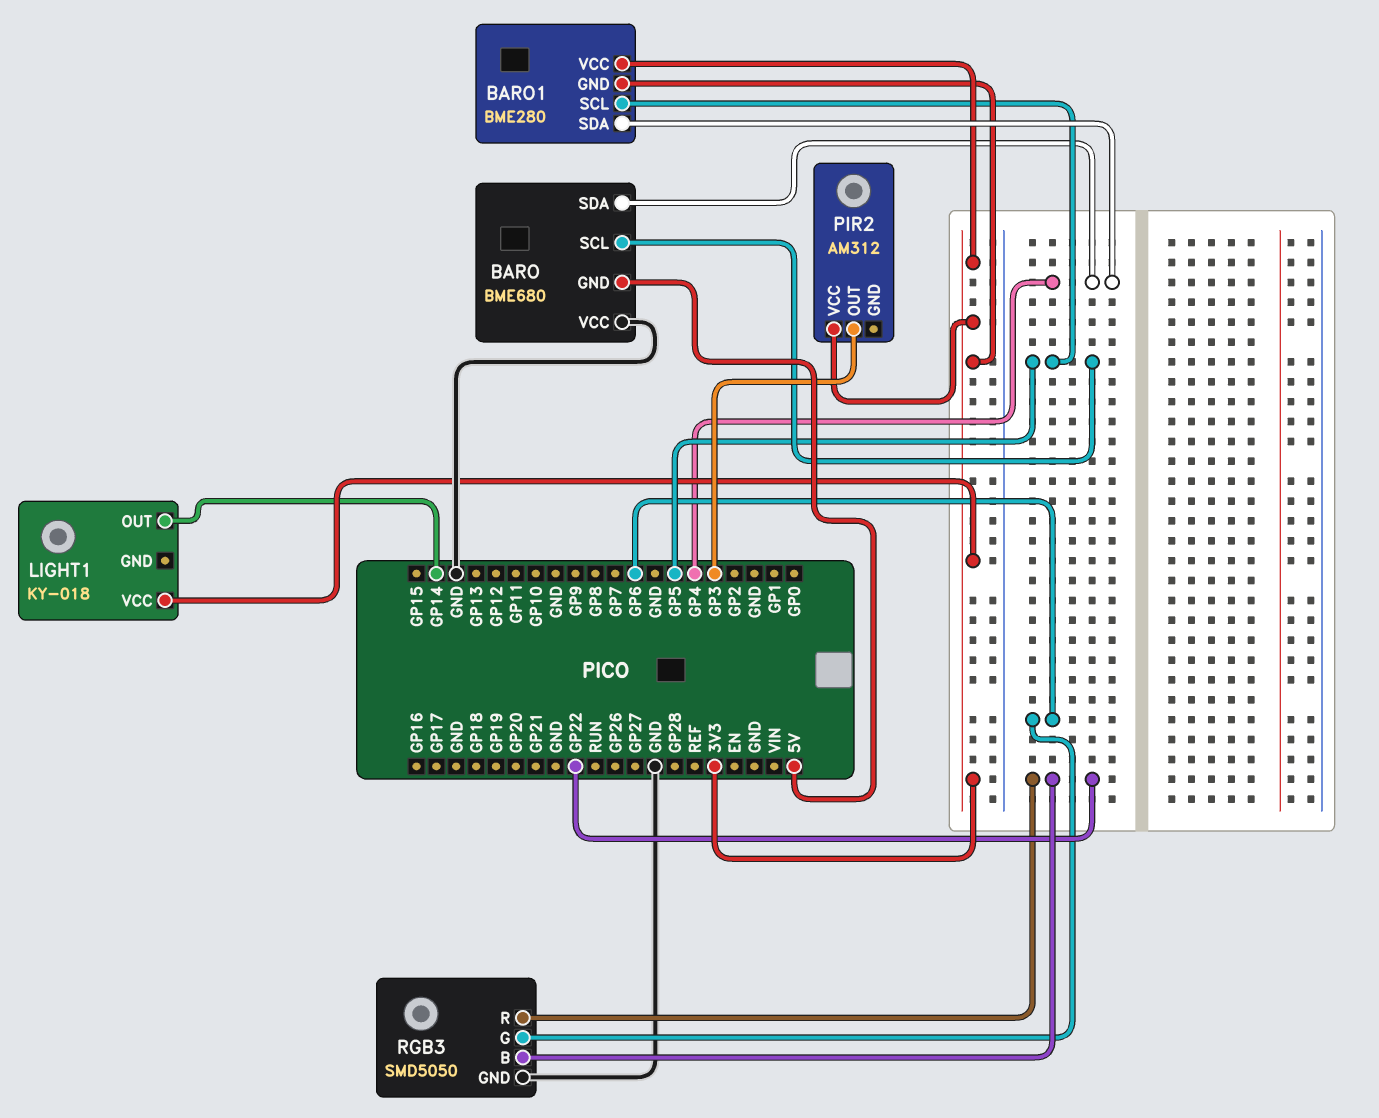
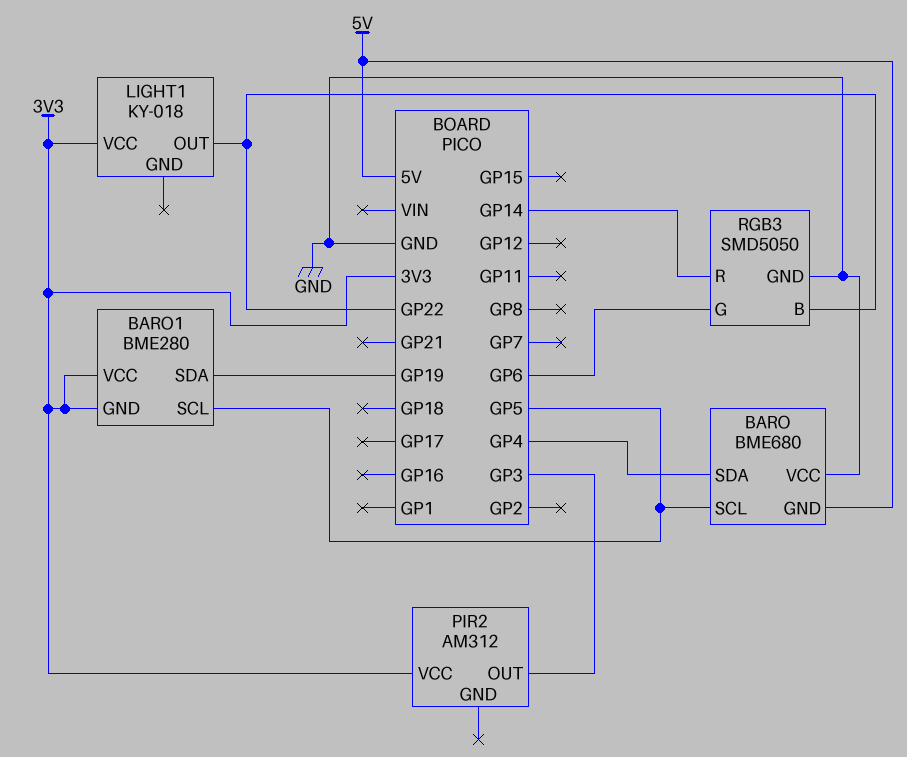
BARO1 pin SDA: GP4 -> GP19
LIGHT1 pin OUT: GP14 -> GP22
RGB3 pin R: GP22 -> GP14

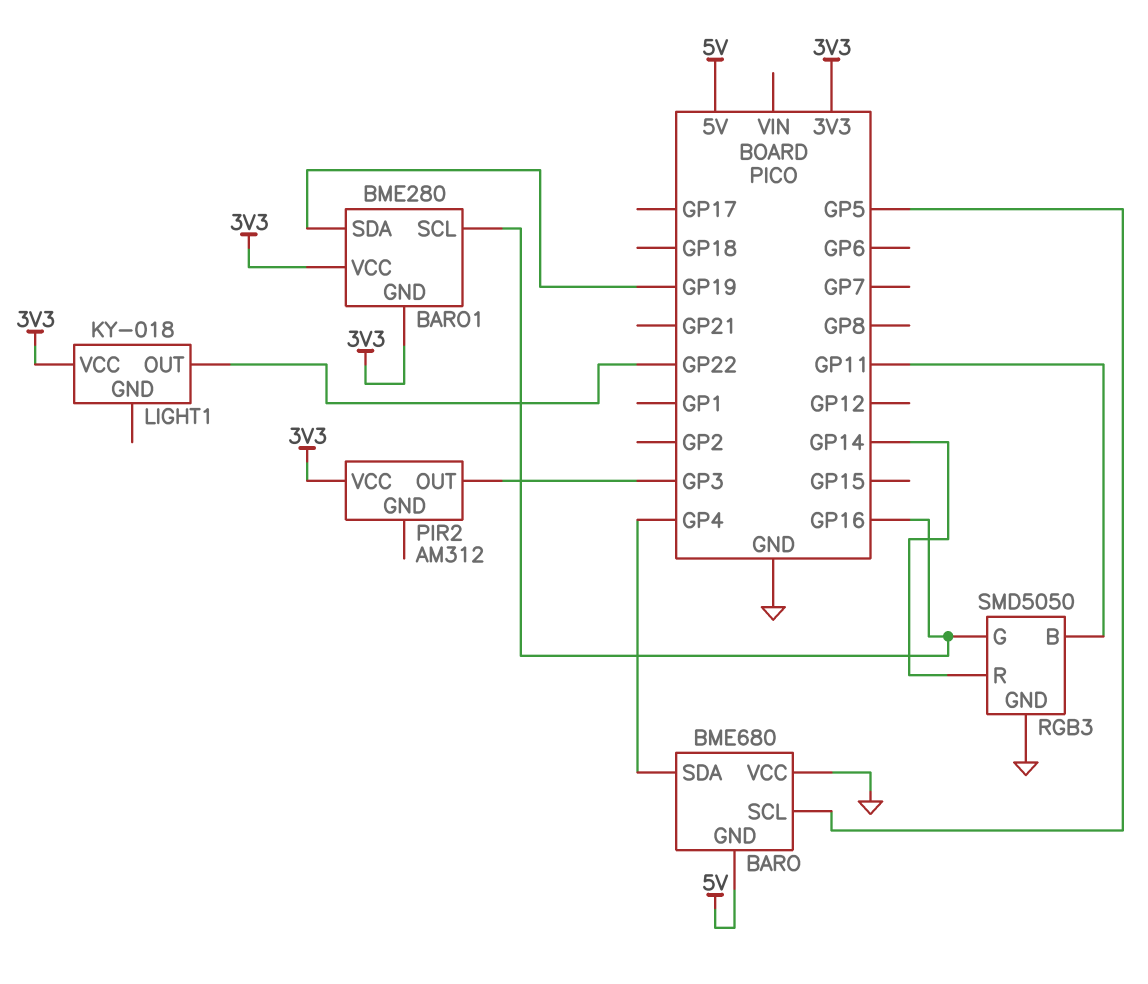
BARO1 pin SCL: GP5 -> GP16
RGB3 pin B: GP22 -> GP11
RGB3 pin G: GP6 -> GP16

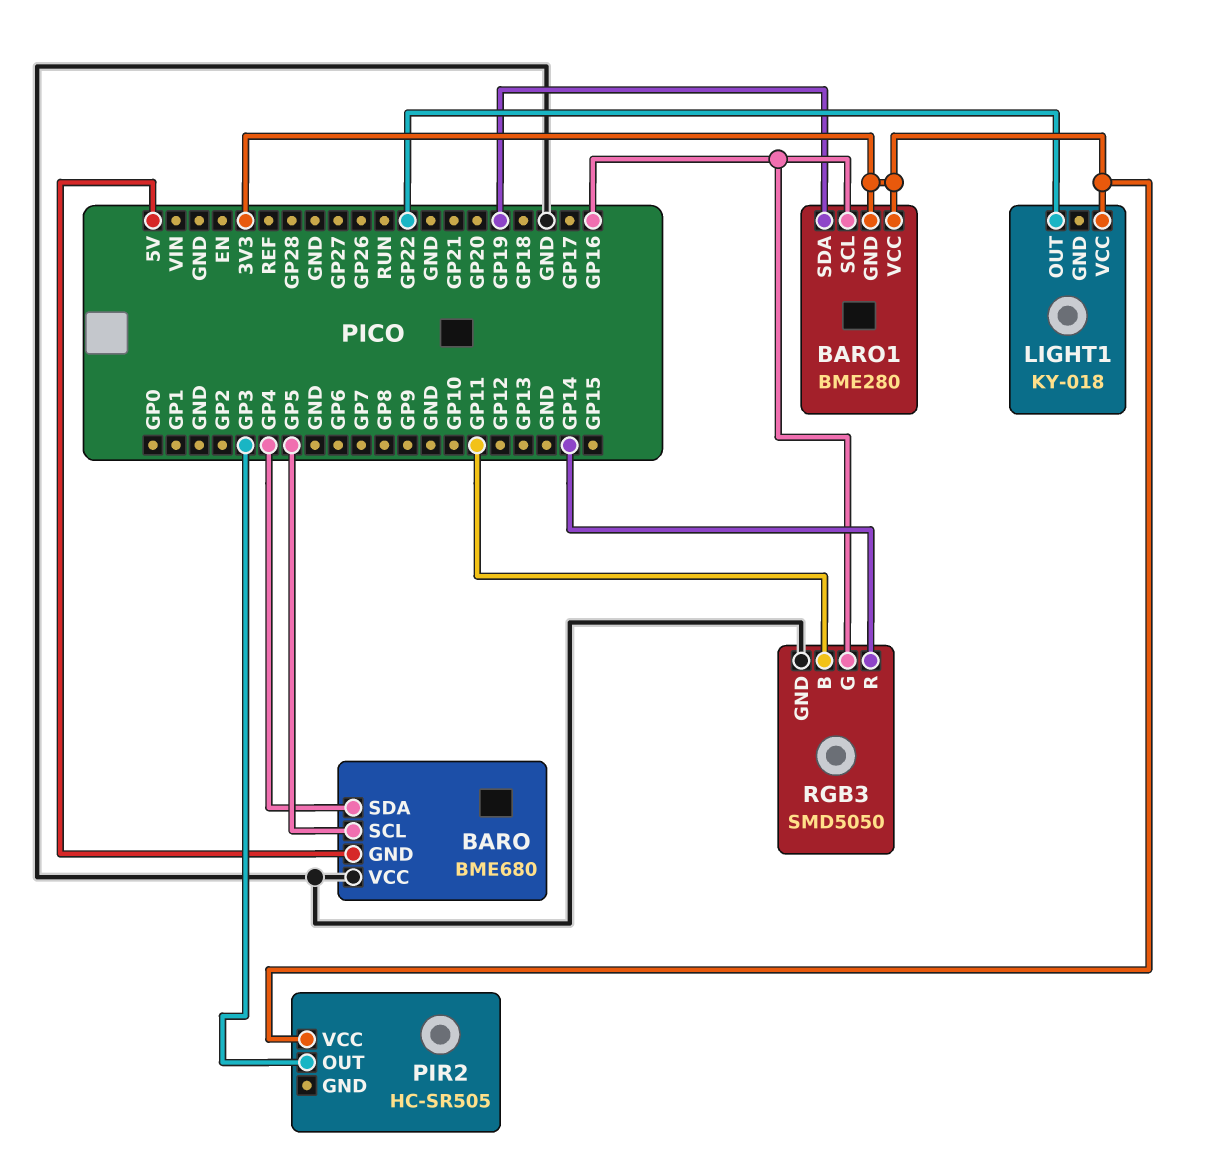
PIR2: AM312 -> HC-SR505

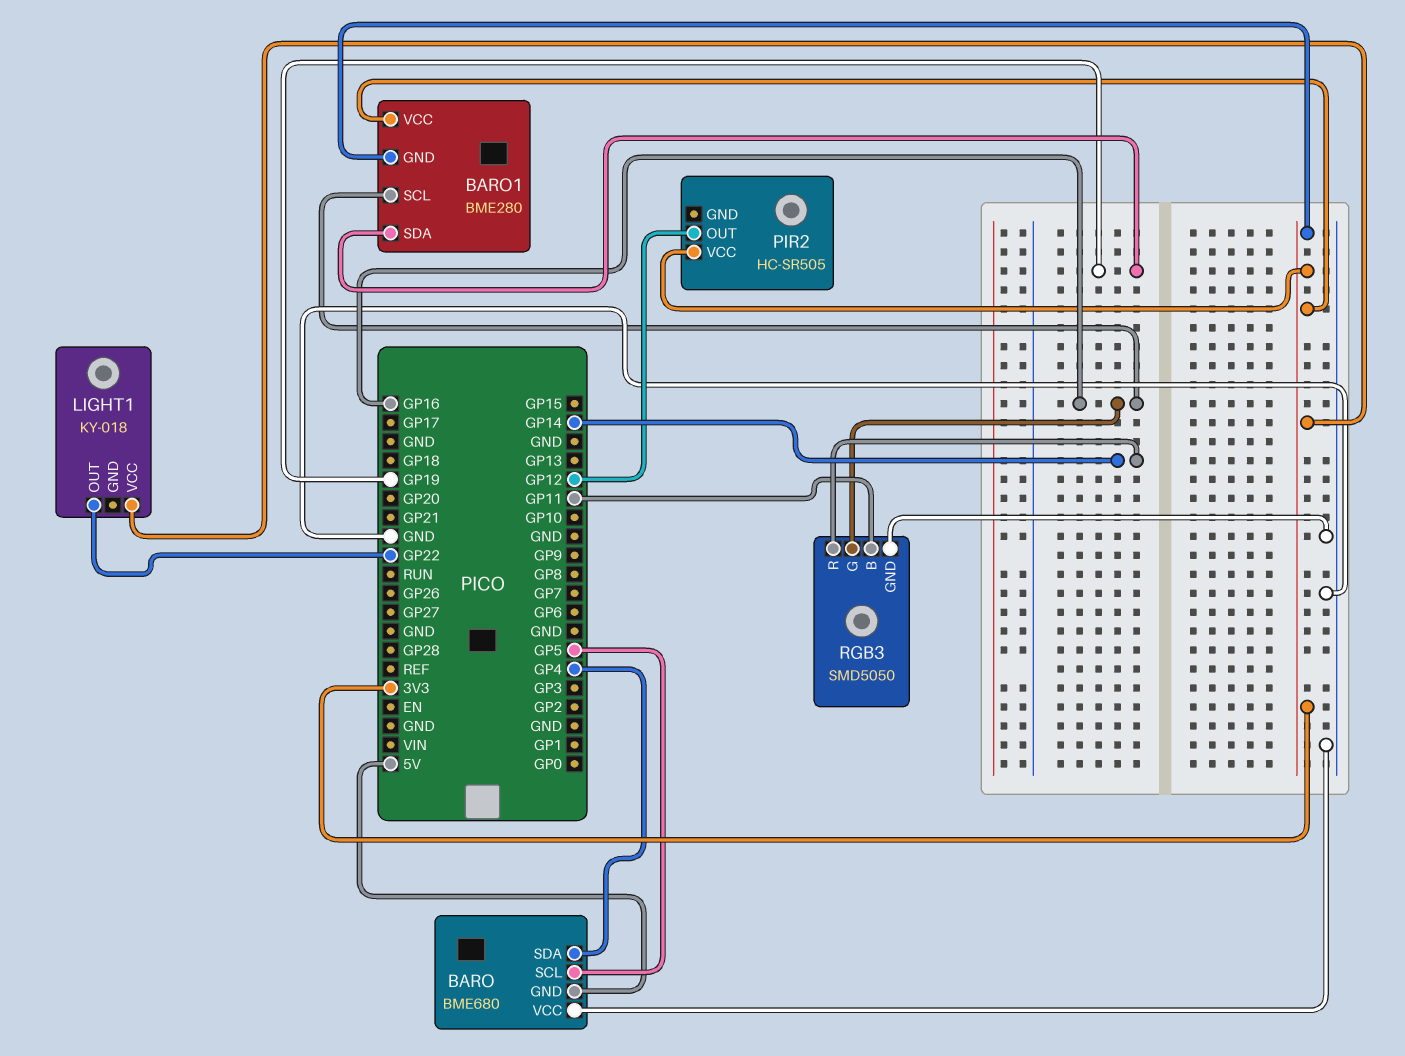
PIR2 pin OUT: GP3 -> GP12

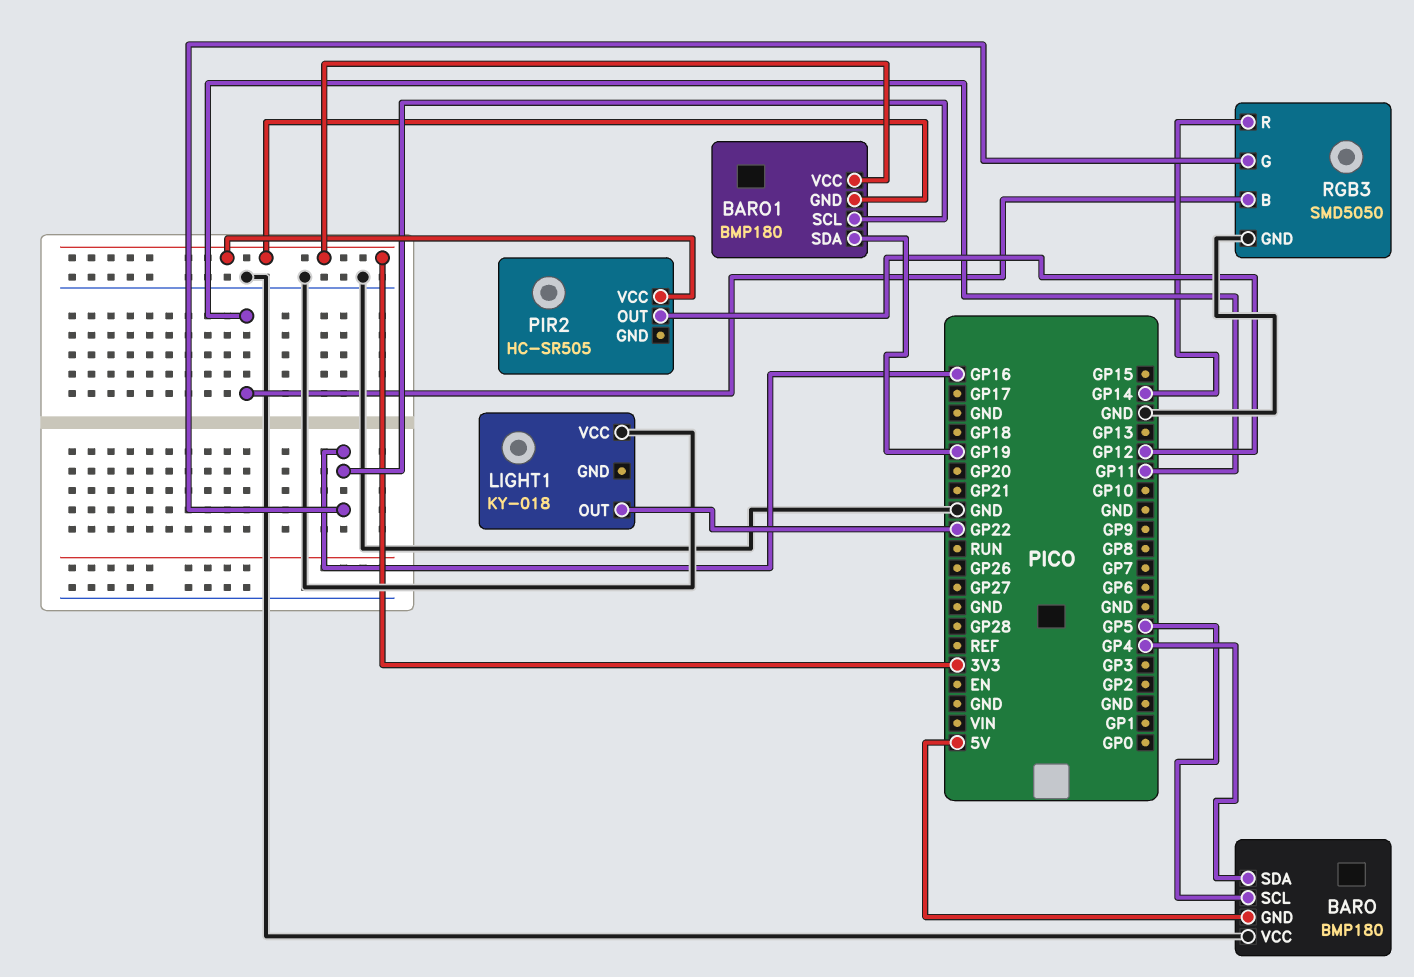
BARO: BME680 -> BMP180
BARO1: BME280 -> BMP180
LIGHT1 pin VCC: 3V3 -> GND

